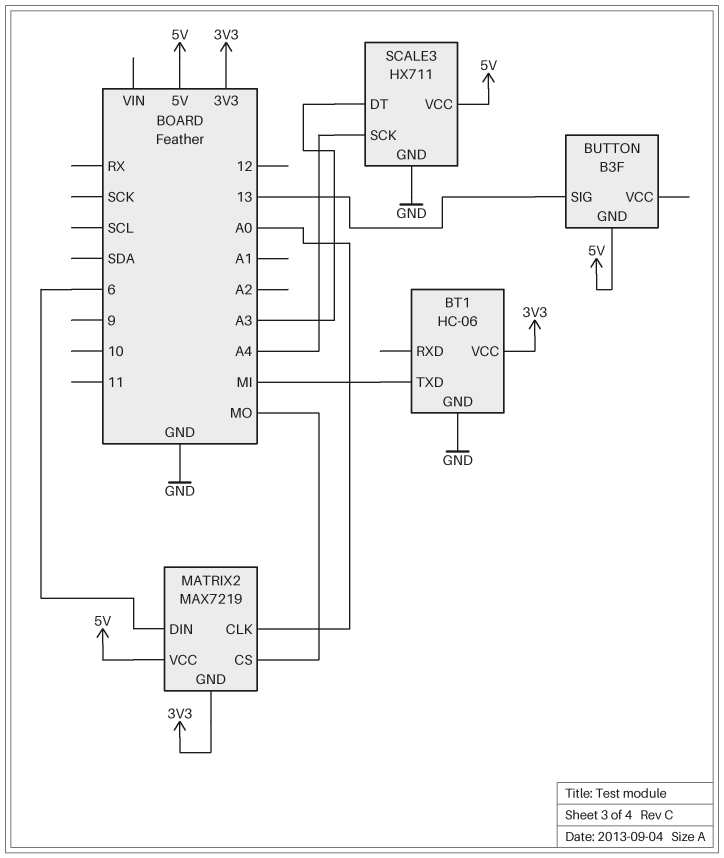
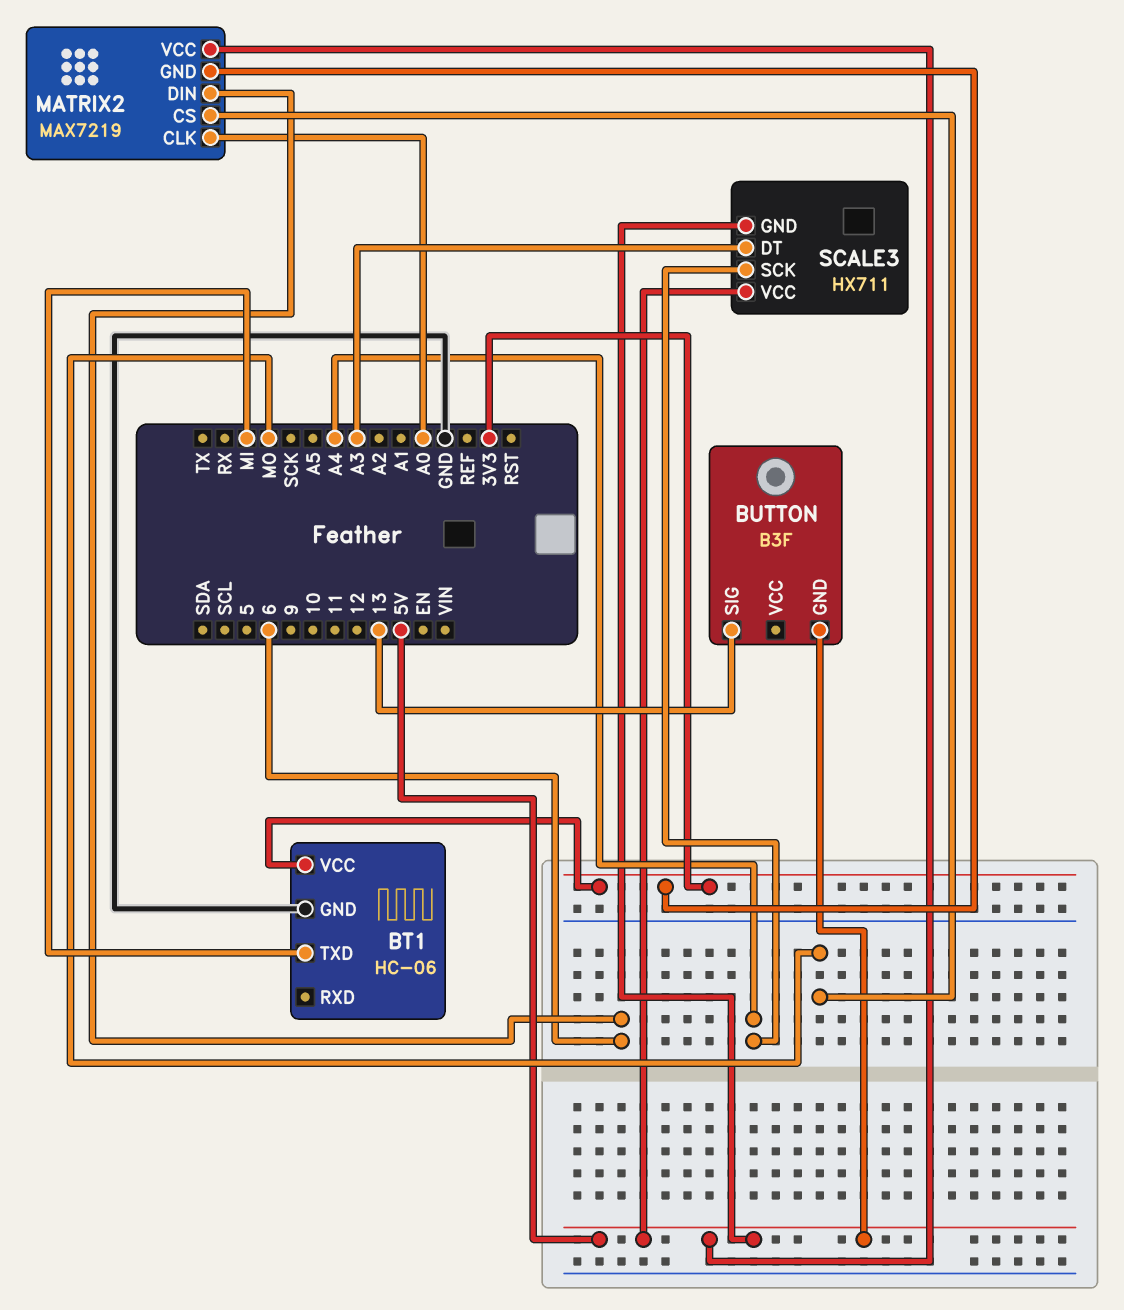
SCALE3 pin GND: GND -> 5V

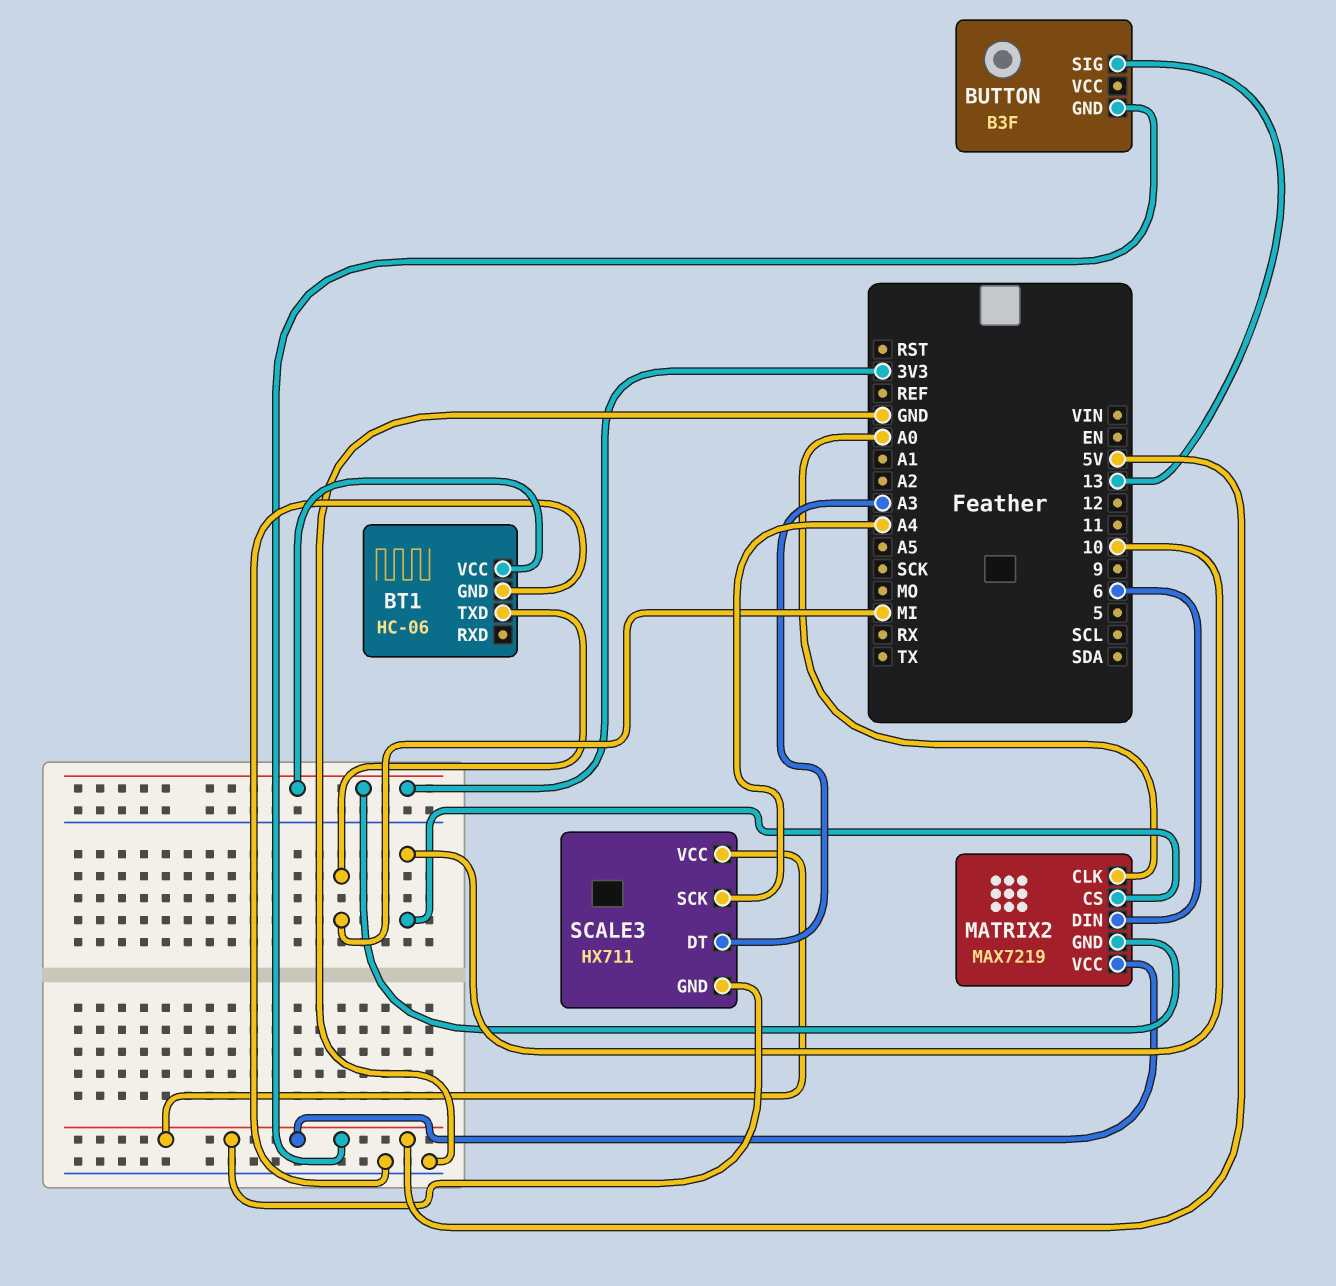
MATRIX2 pin CS: MO -> 10

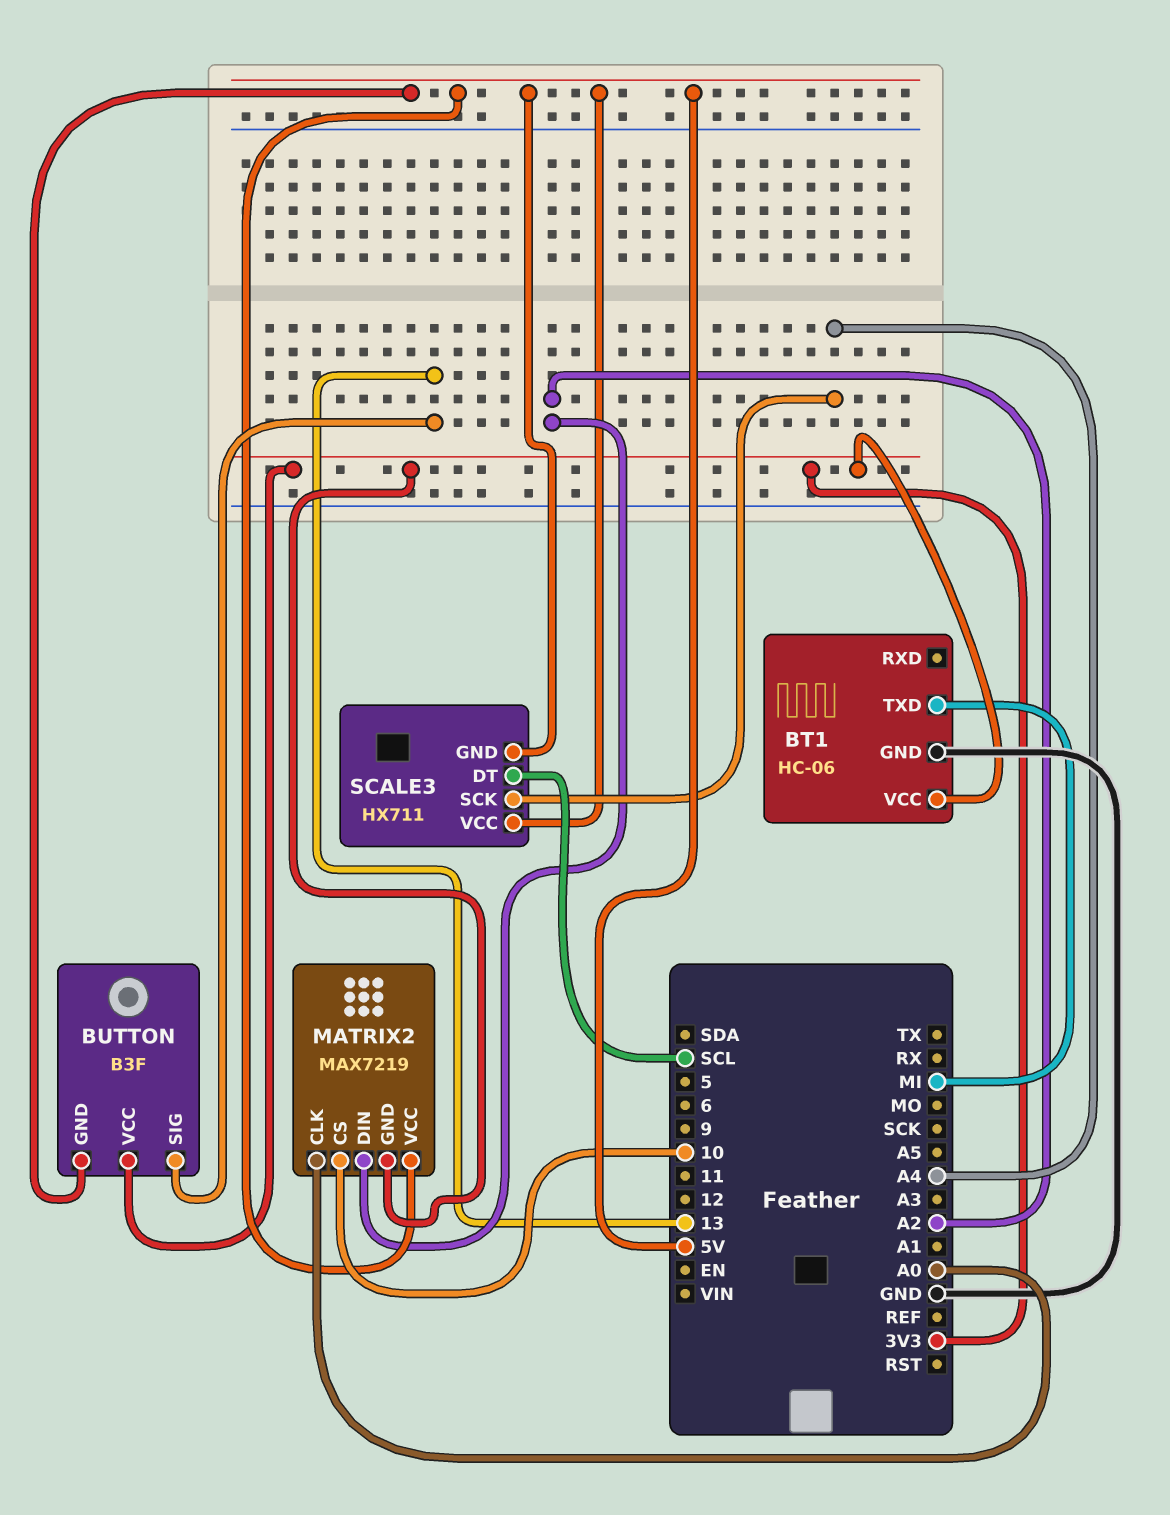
BUTTON pin VCC: none -> 3V3
MATRIX2 pin DIN: 6 -> A2
SCALE3 pin DT: A3 -> SCL

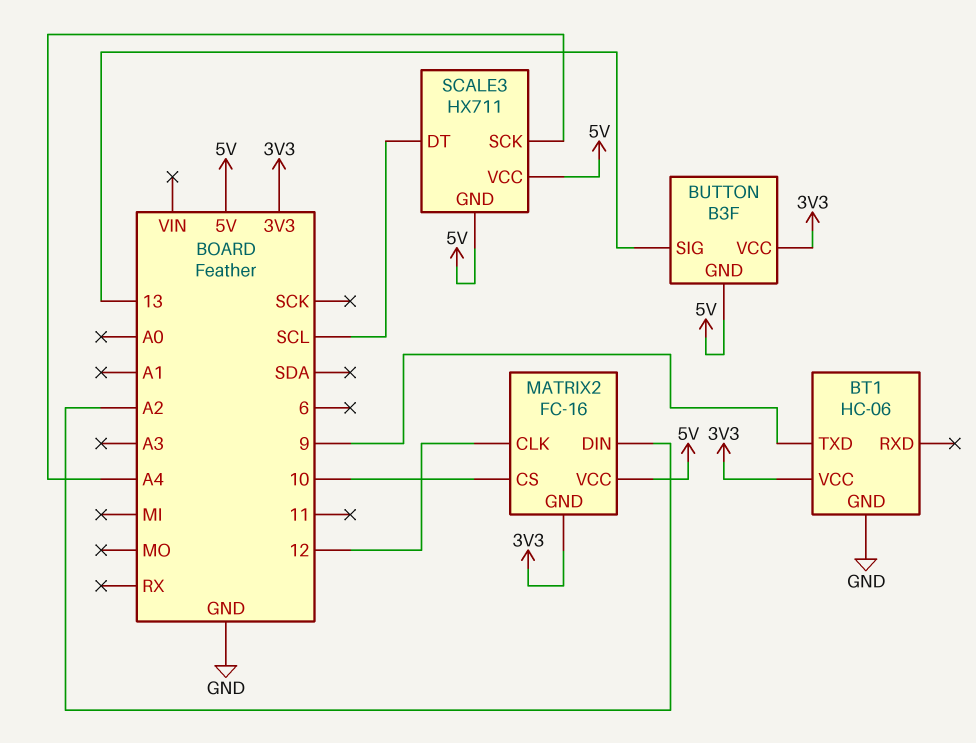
BT1 pin TXD: MI -> 9
MATRIX2: MAX7219 -> FC-16
MATRIX2 pin CLK: A0 -> 12

